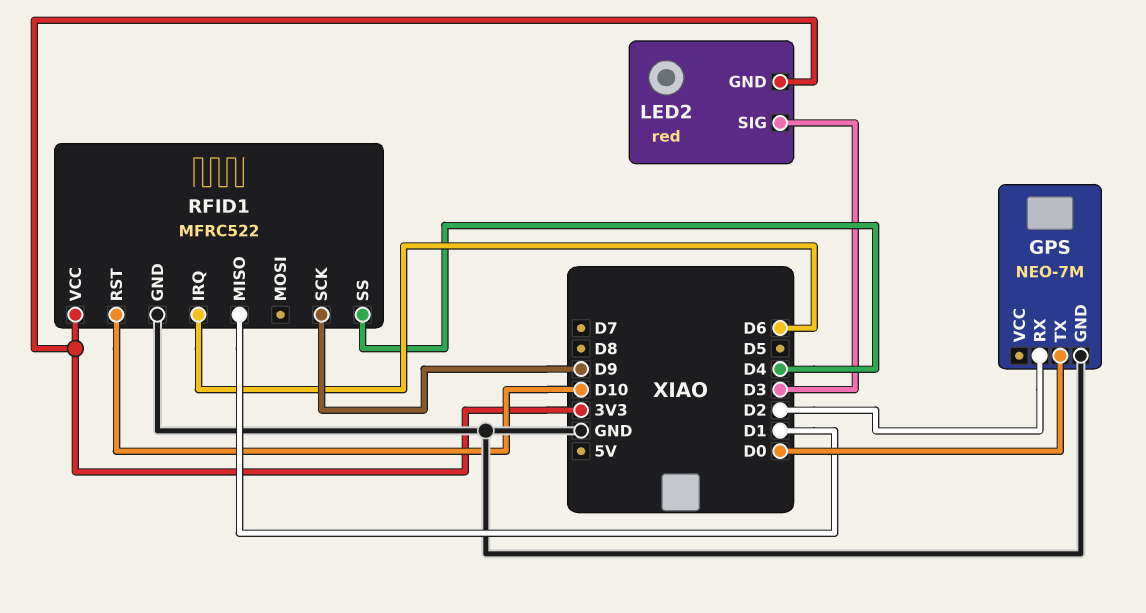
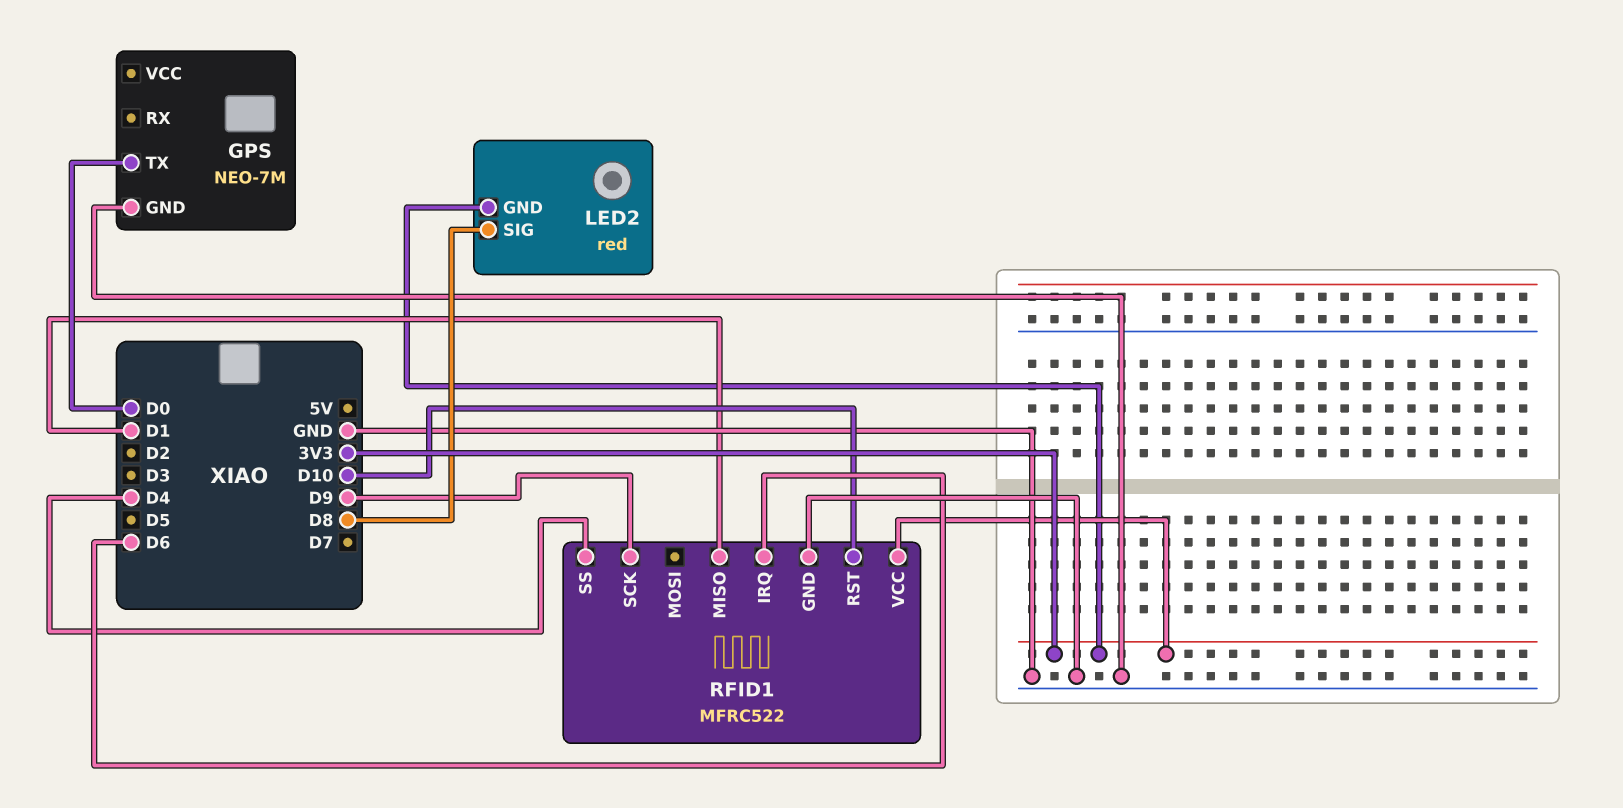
GPS pin RX: D2 -> none
LED2 pin SIG: D3 -> D8

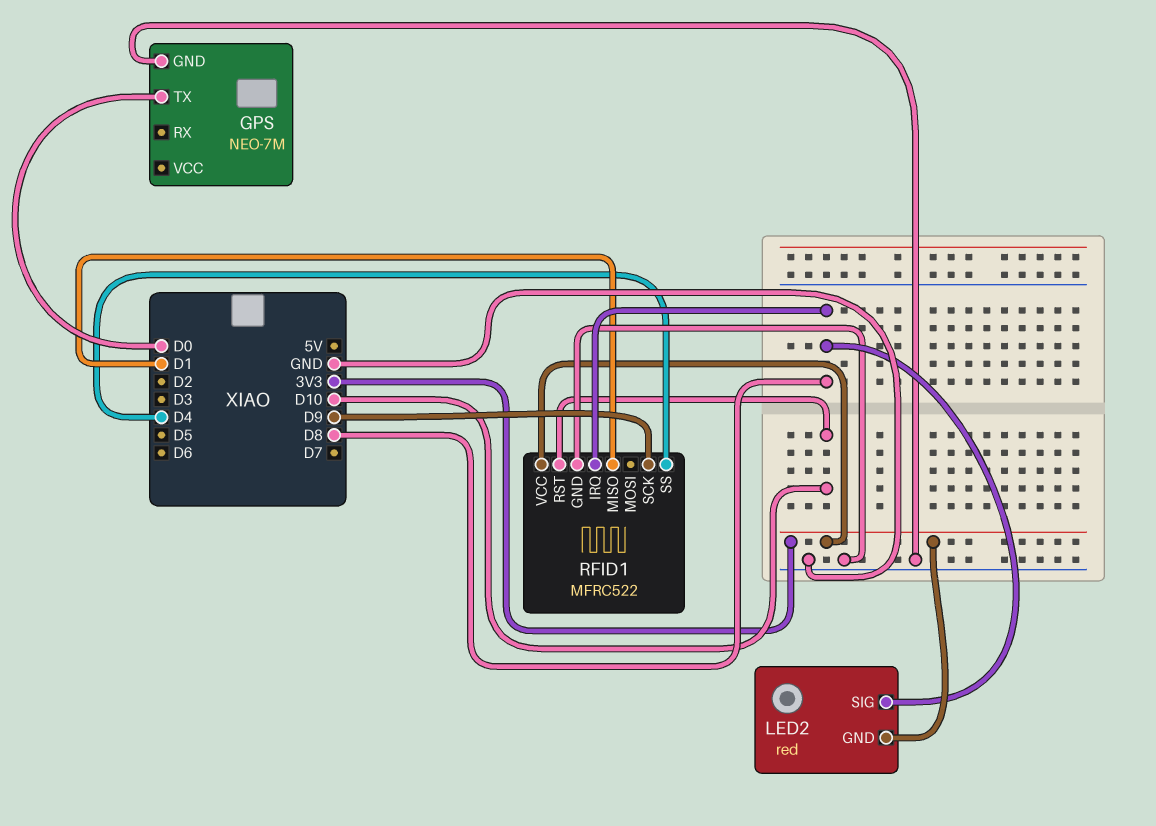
RFID1 pin IRQ: D6 -> D8

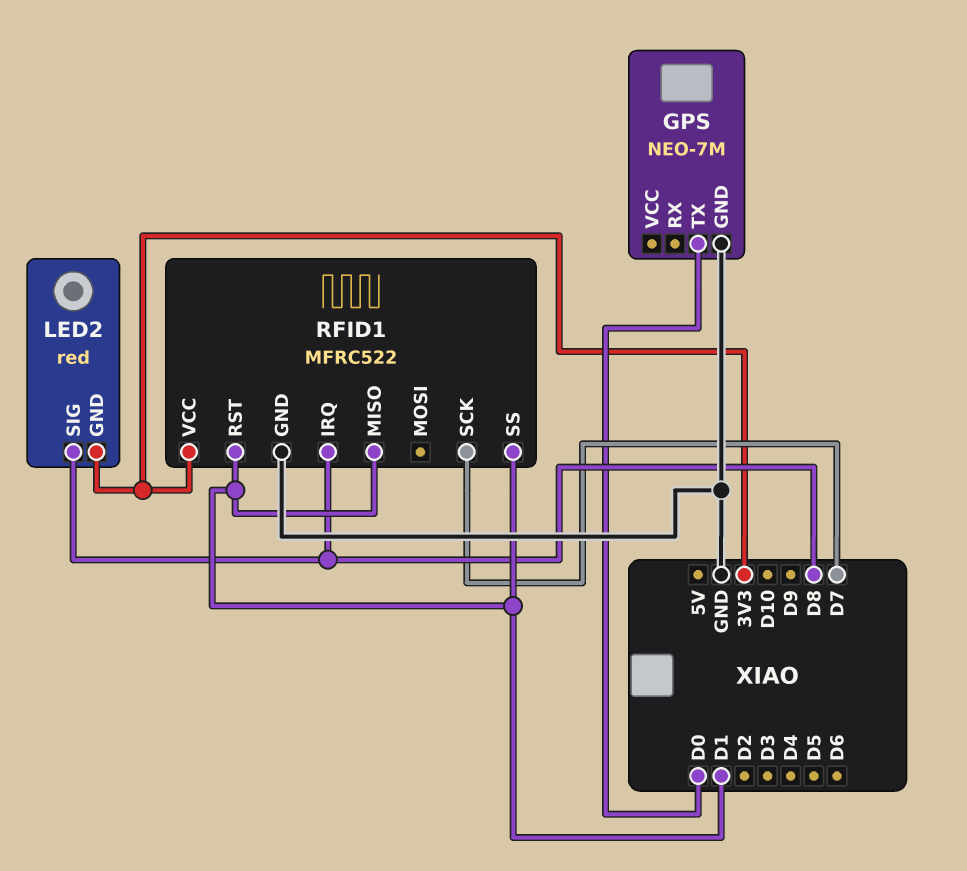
RFID1 pin RST: D10 -> D1
RFID1 pin SCK: D9 -> D7
RFID1 pin SS: D4 -> D1

